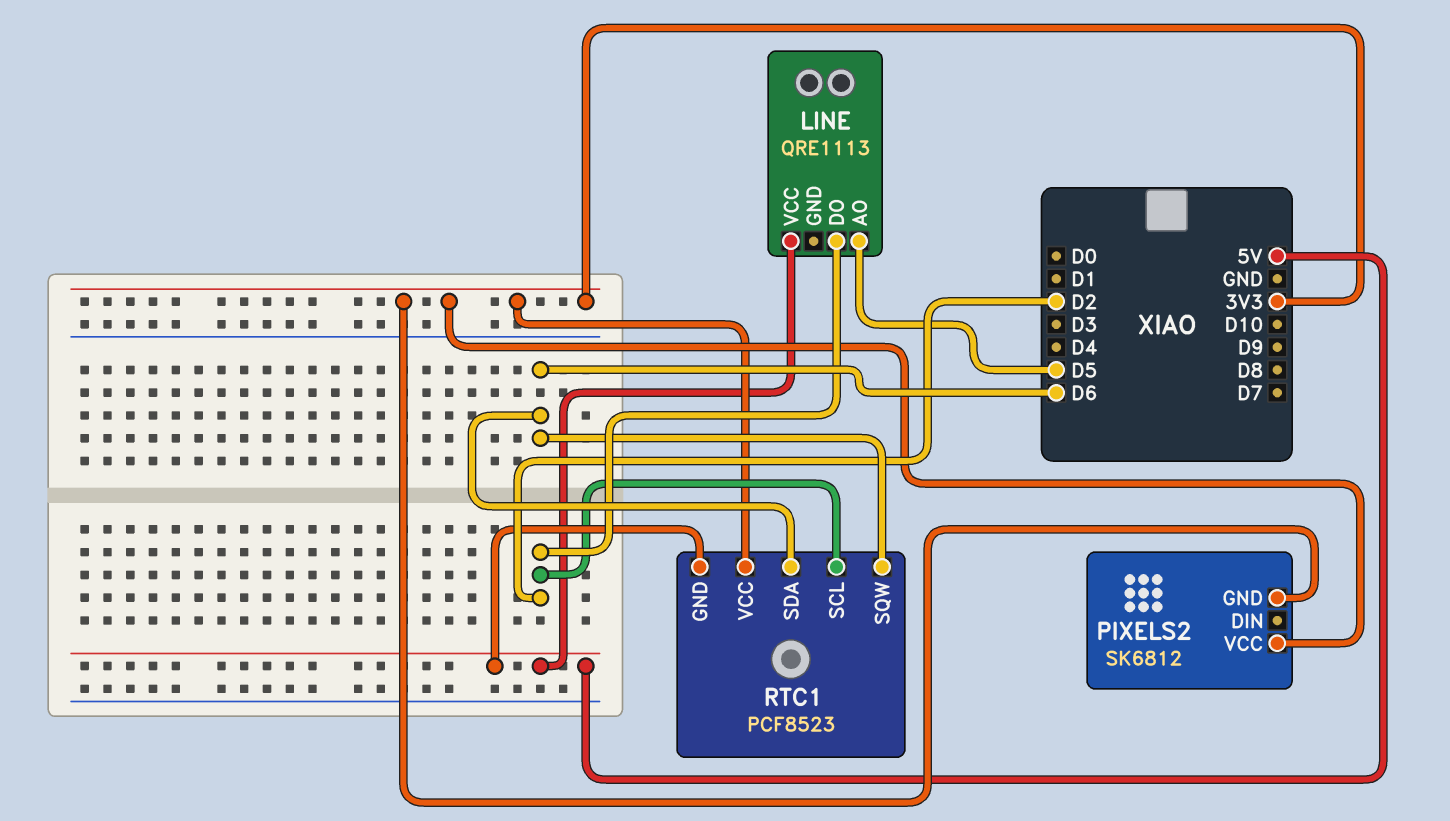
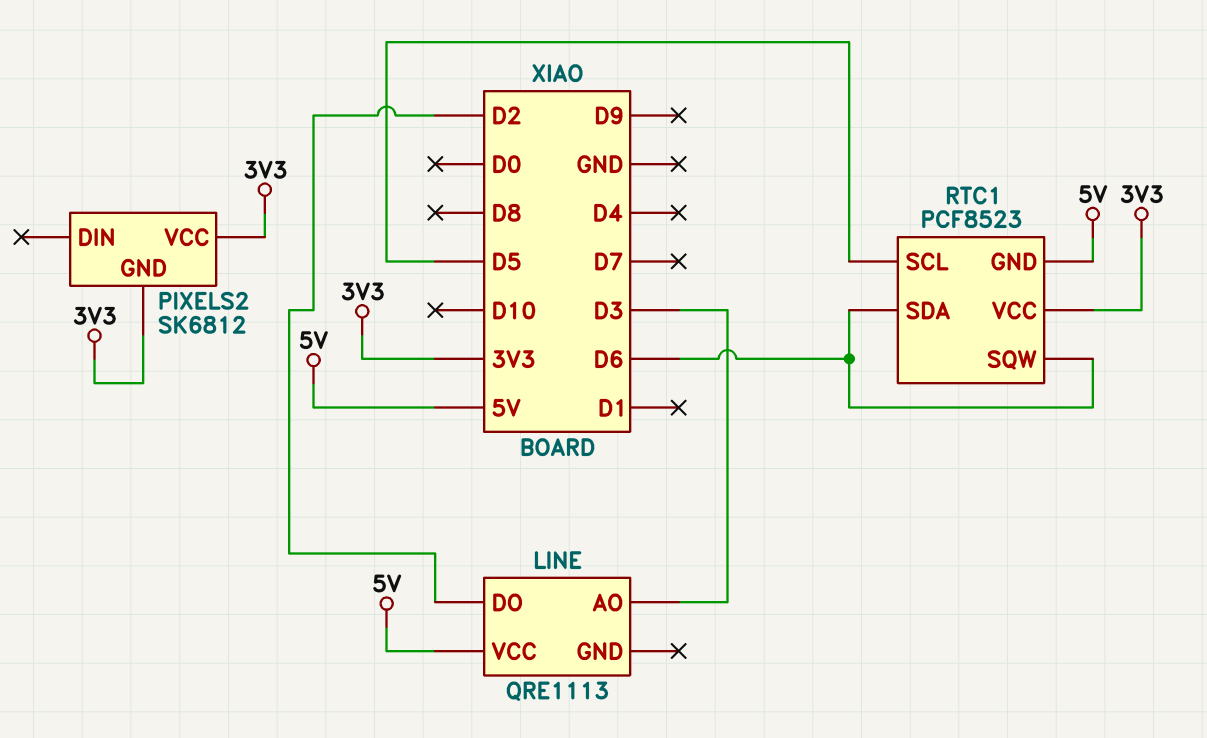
LINE pin AO: D5 -> D3
RTC1 pin SCL: D2 -> D5

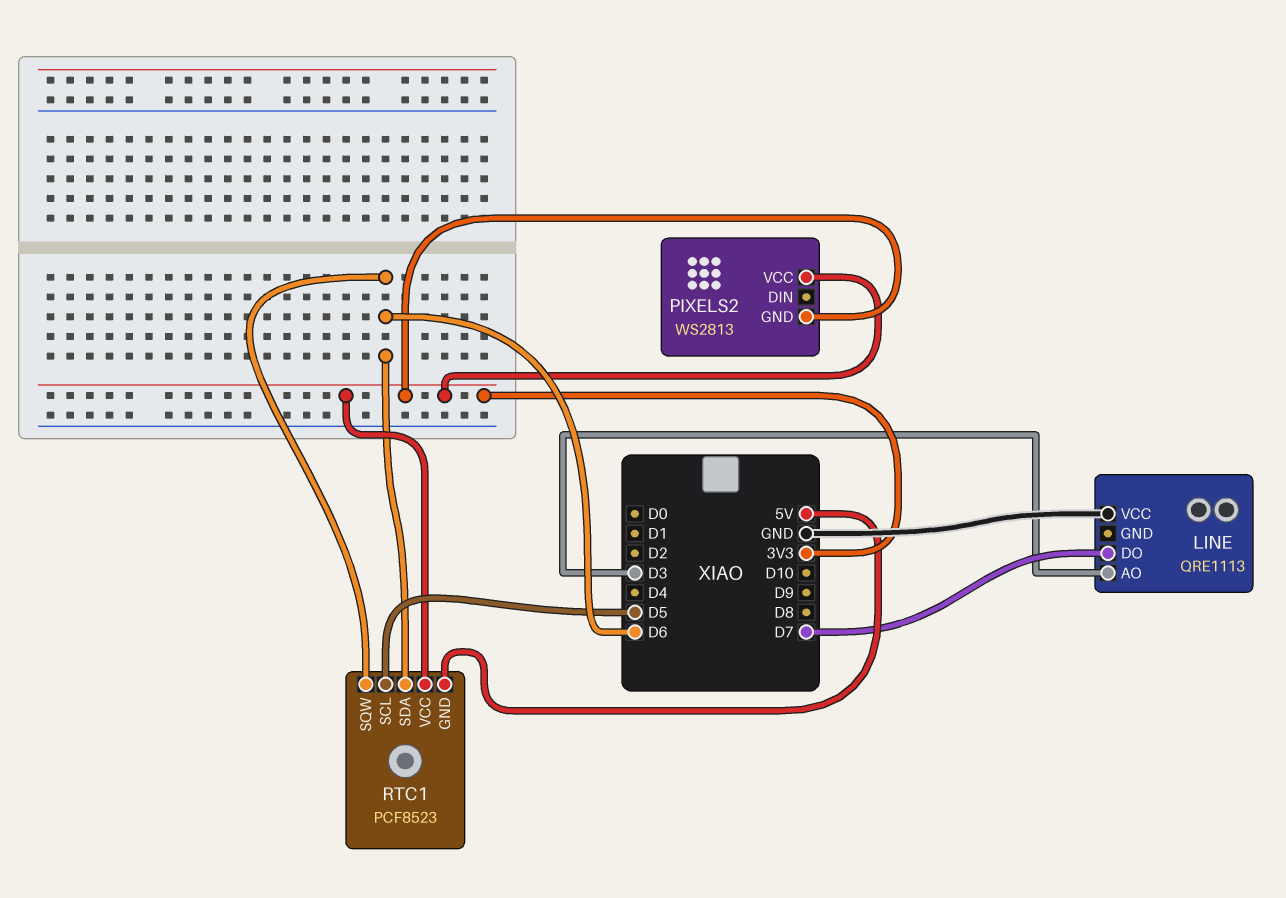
LINE pin DO: D2 -> D7
LINE pin VCC: 5V -> GND
PIXELS2: SK6812 -> WS2813

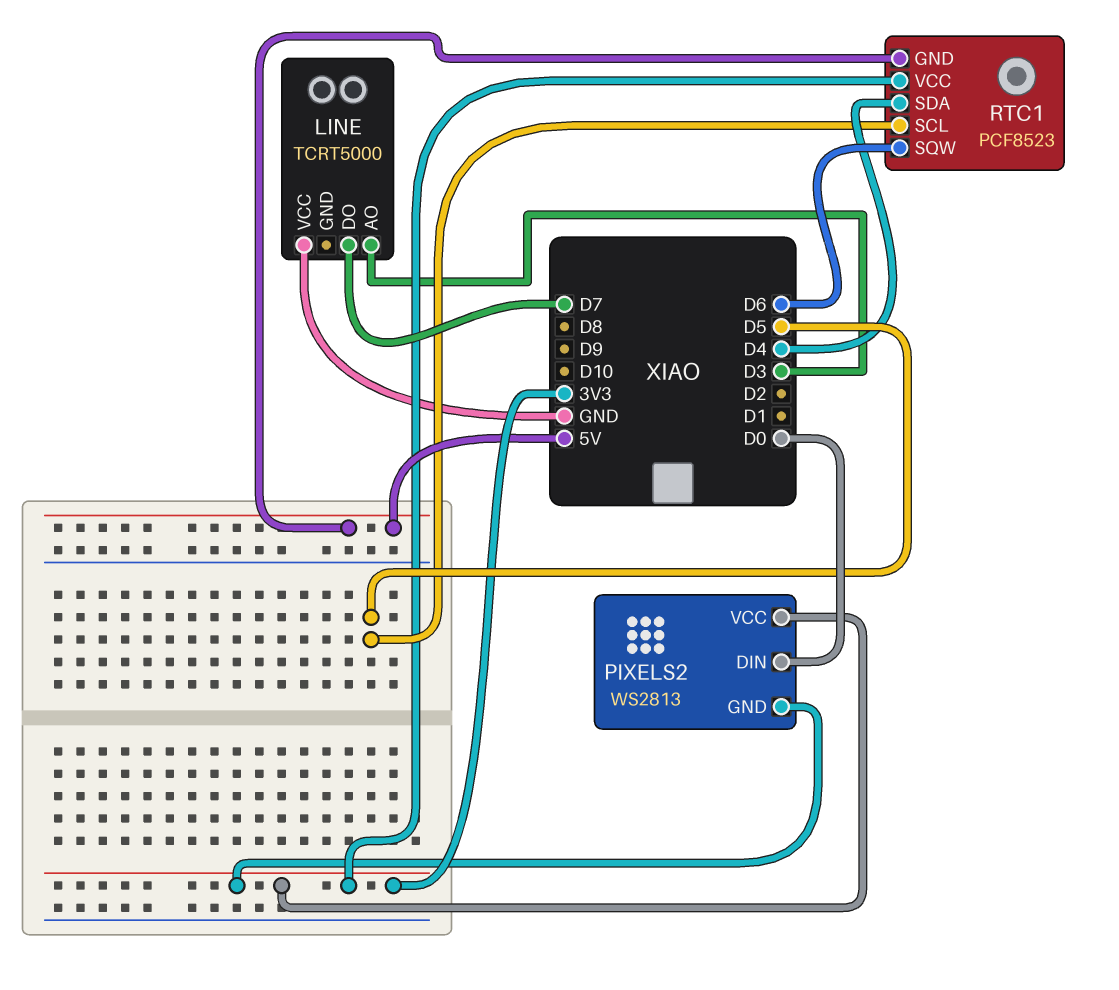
LINE: QRE1113 -> TCRT5000
PIXELS2 pin DIN: none -> D0
RTC1 pin SDA: D6 -> D4

